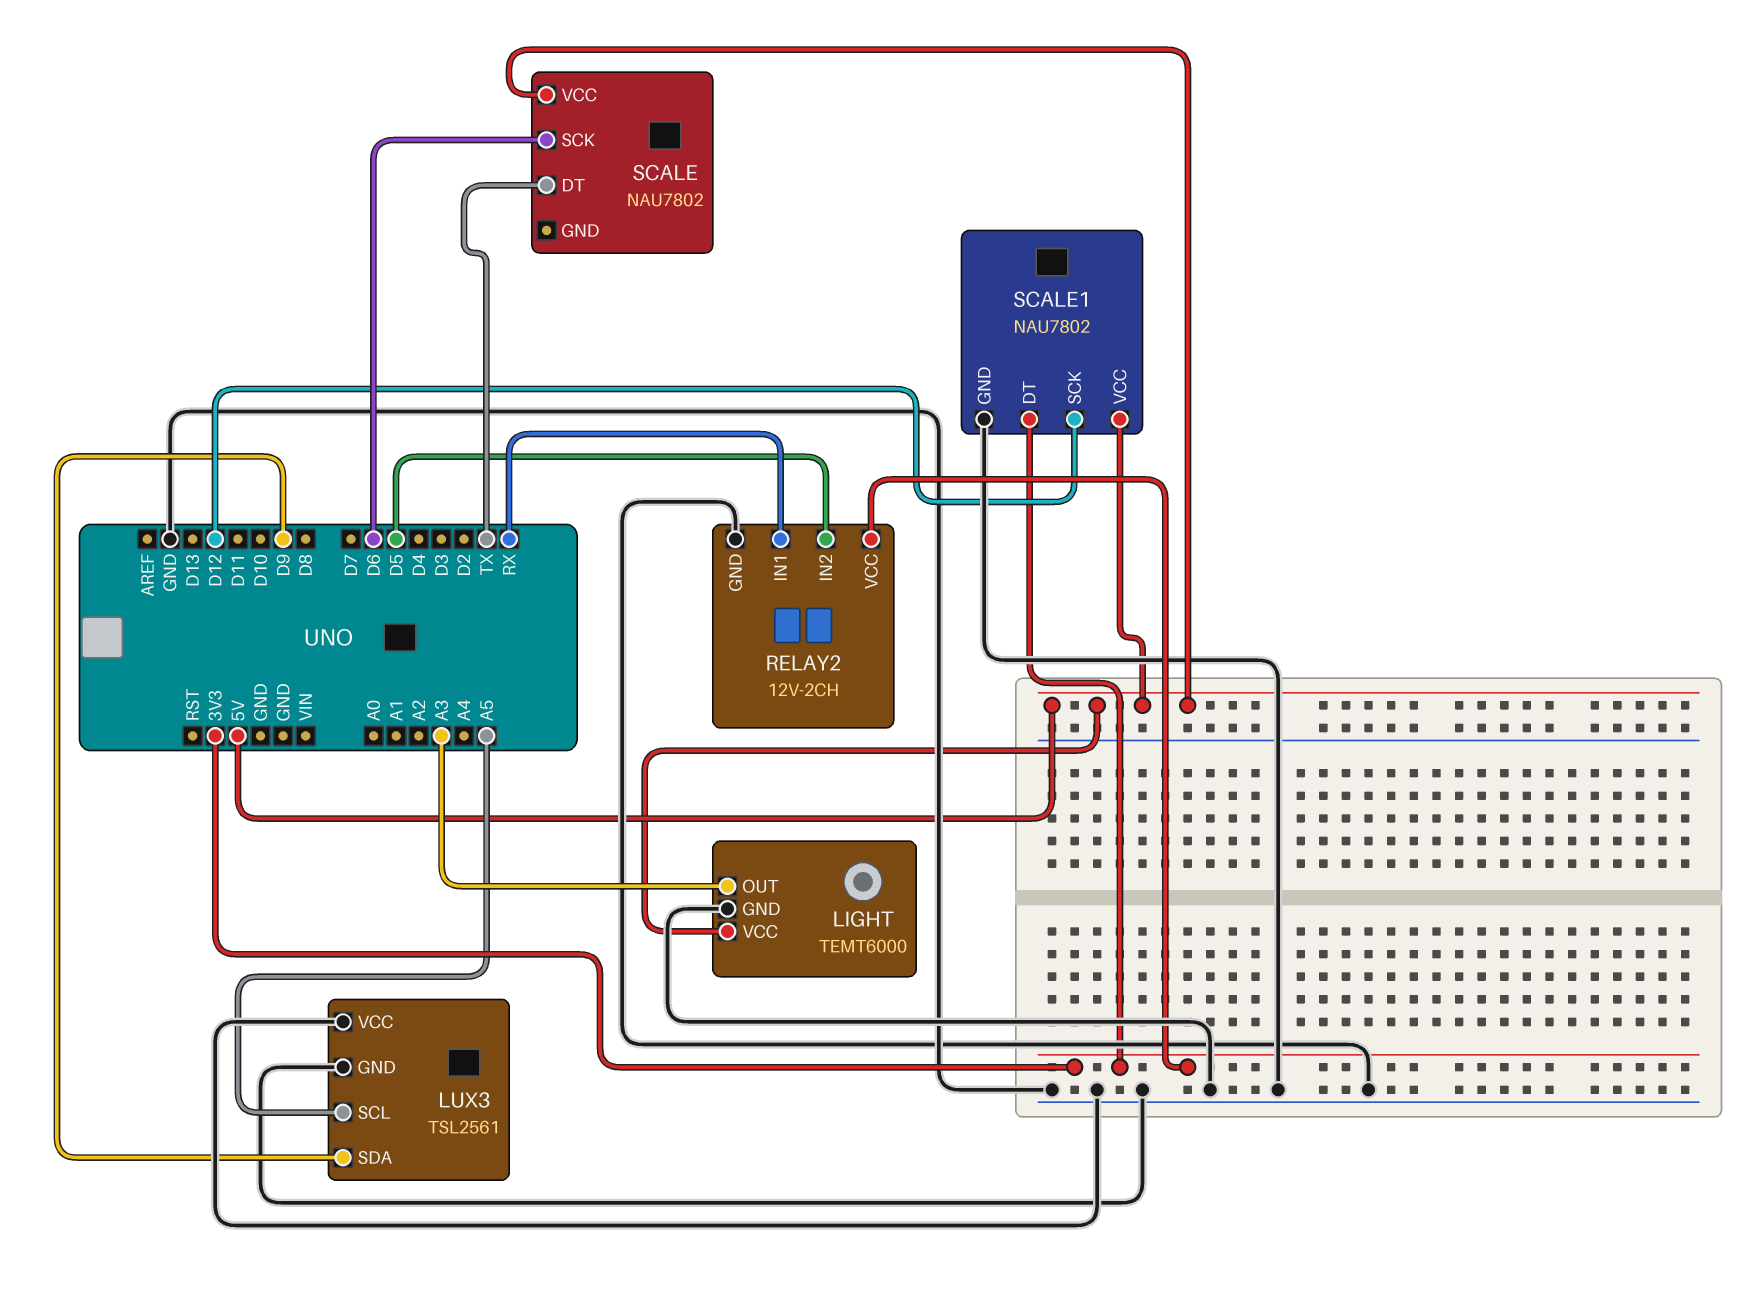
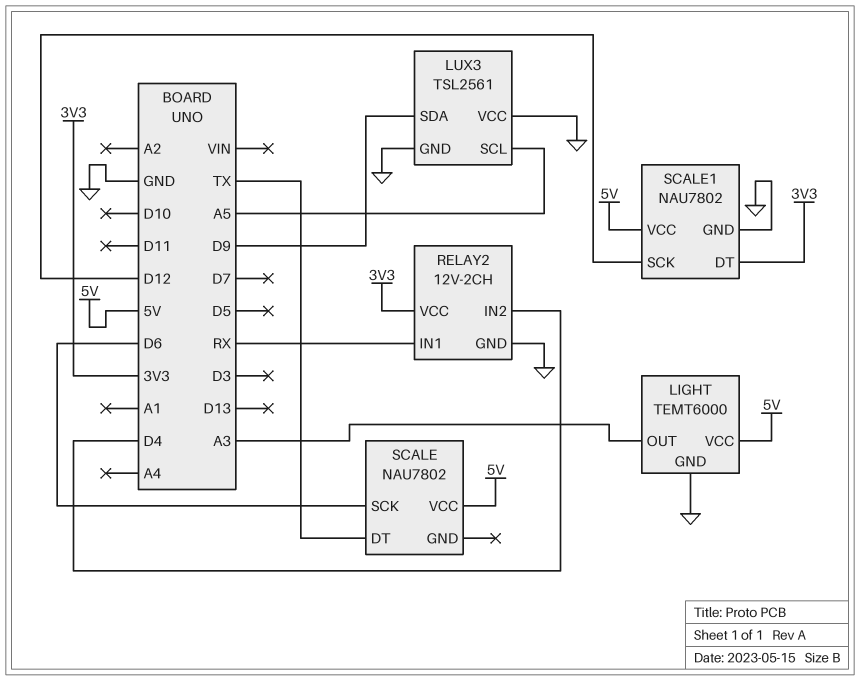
RELAY2 pin IN2: D5 -> D4

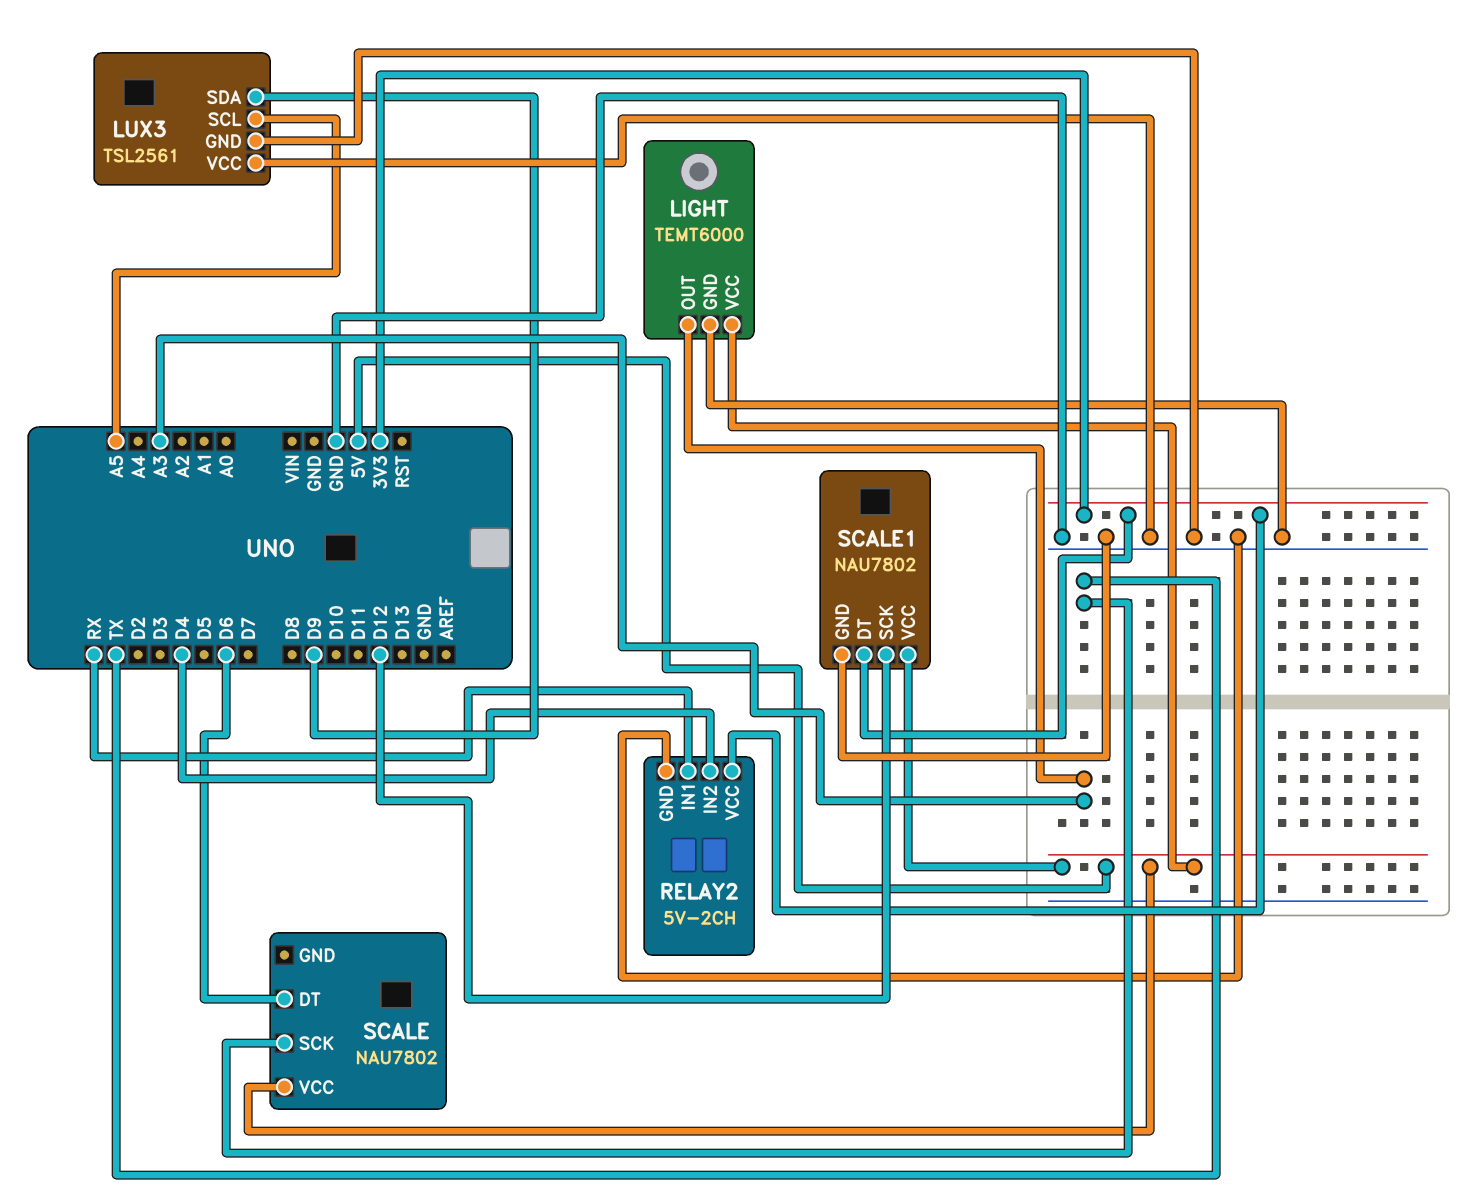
RELAY2: 12V-2CH -> 5V-2CH
SCALE pin DT: TX -> D6
SCALE pin SCK: D6 -> TX

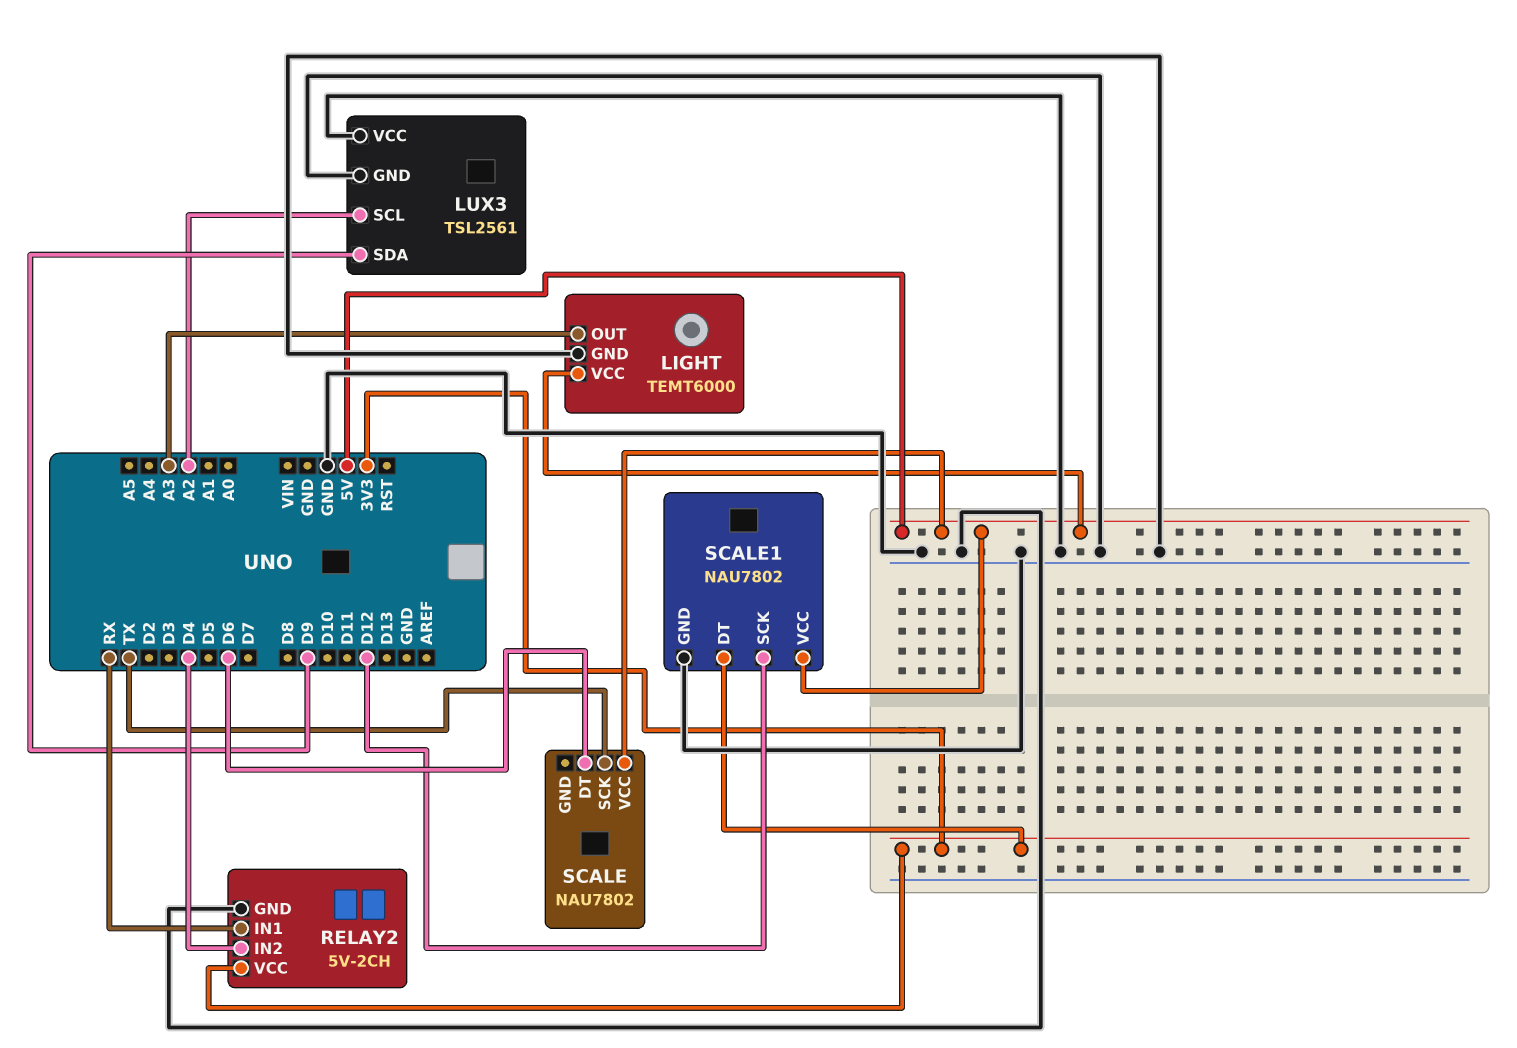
LUX3 pin SCL: A5 -> A2

